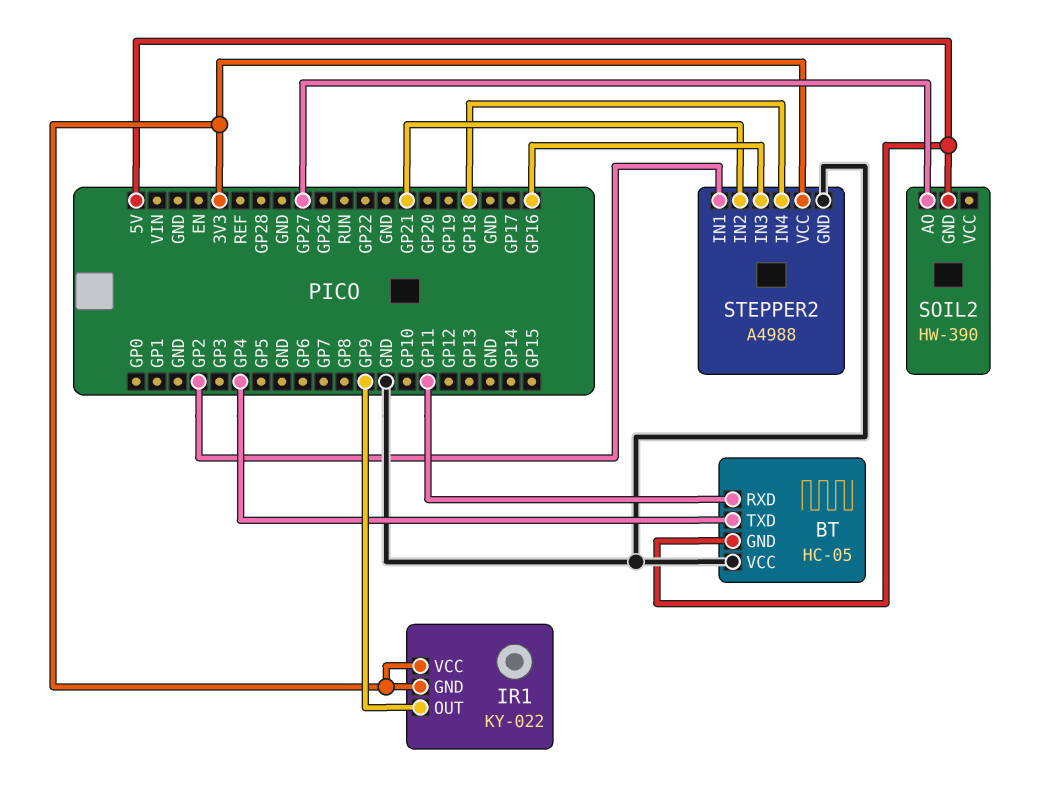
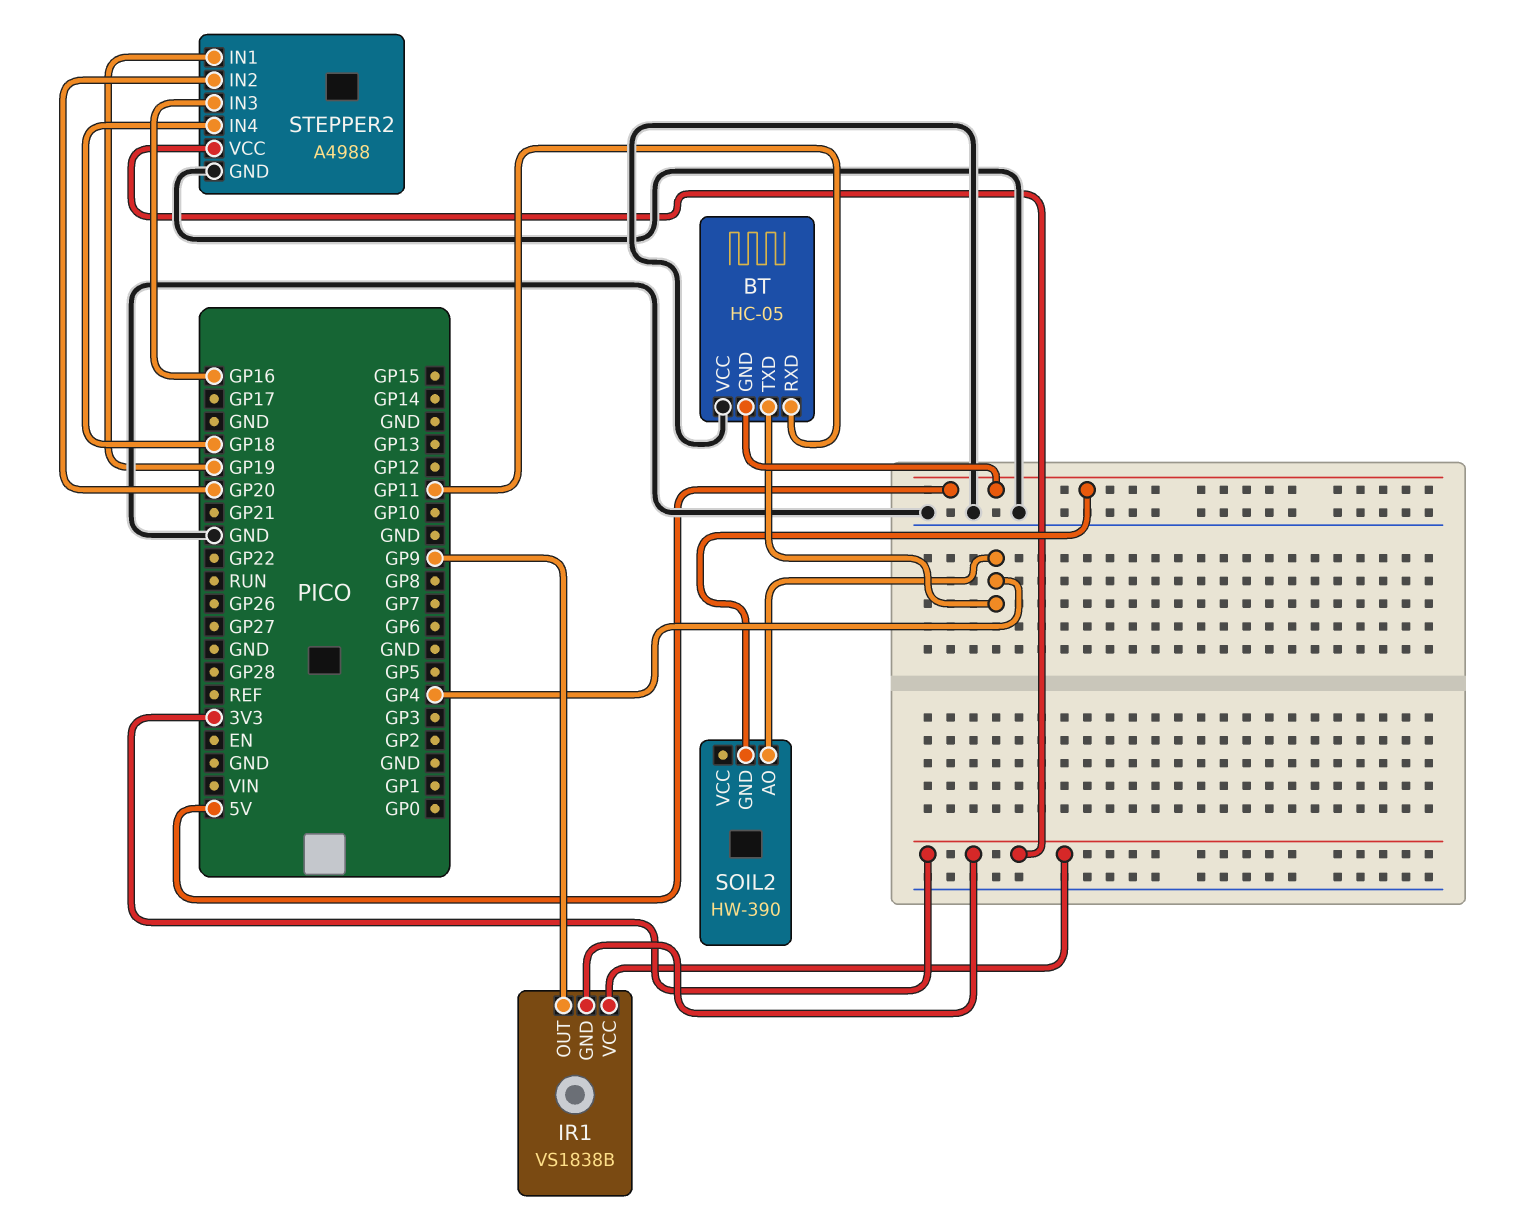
IR1: KY-022 -> VS1838B
SOIL2 pin AO: GP27 -> GP4
STEPPER2 pin IN1: GP2 -> GP19
STEPPER2 pin IN2: GP21 -> GP20

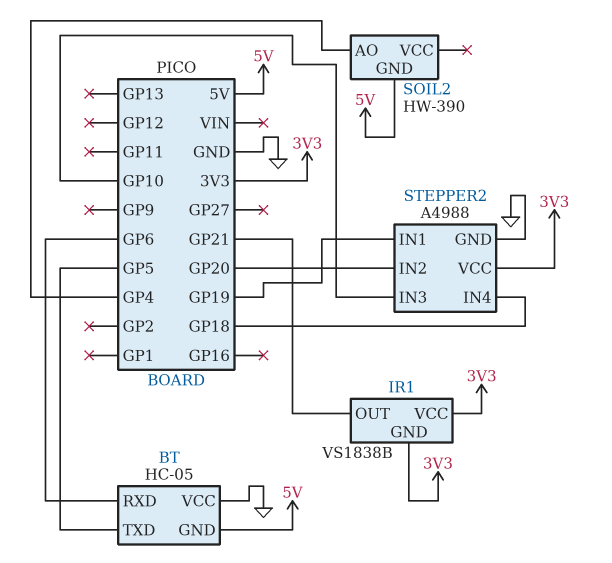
BT pin RXD: GP11 -> GP6
BT pin TXD: GP4 -> GP5
IR1 pin OUT: GP9 -> GP21
STEPPER2 pin IN3: GP16 -> GP10

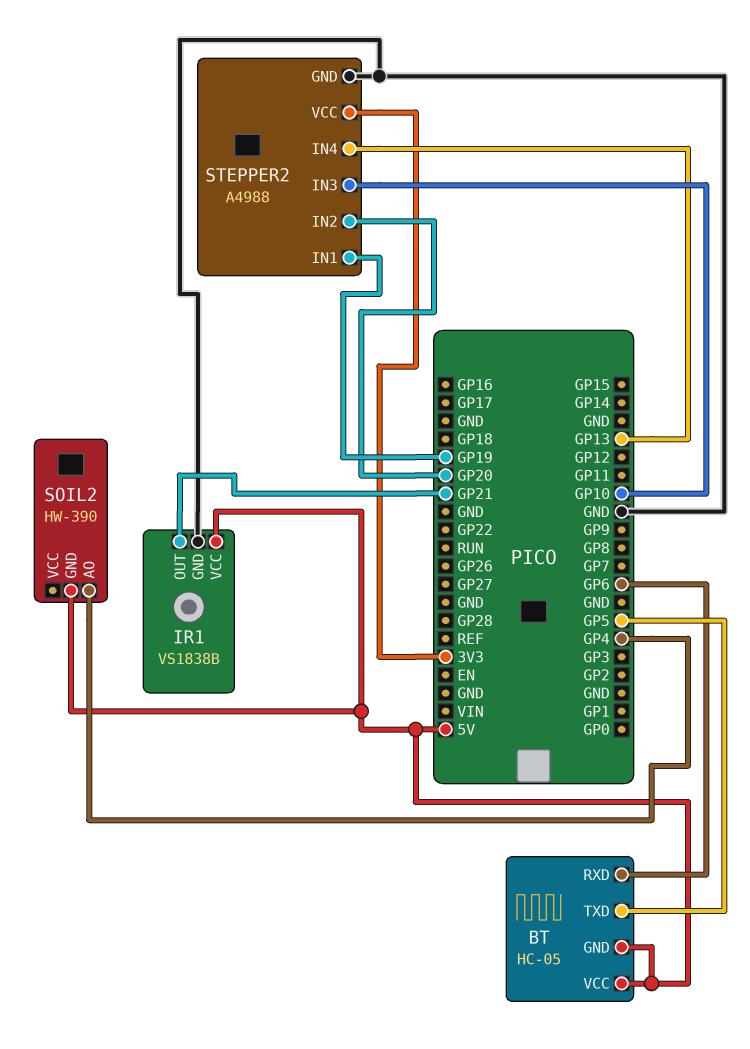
BT pin VCC: GND -> 5V
IR1 pin GND: 3V3 -> GND
IR1 pin VCC: 3V3 -> 5V
STEPPER2 pin IN4: GP18 -> GP13

